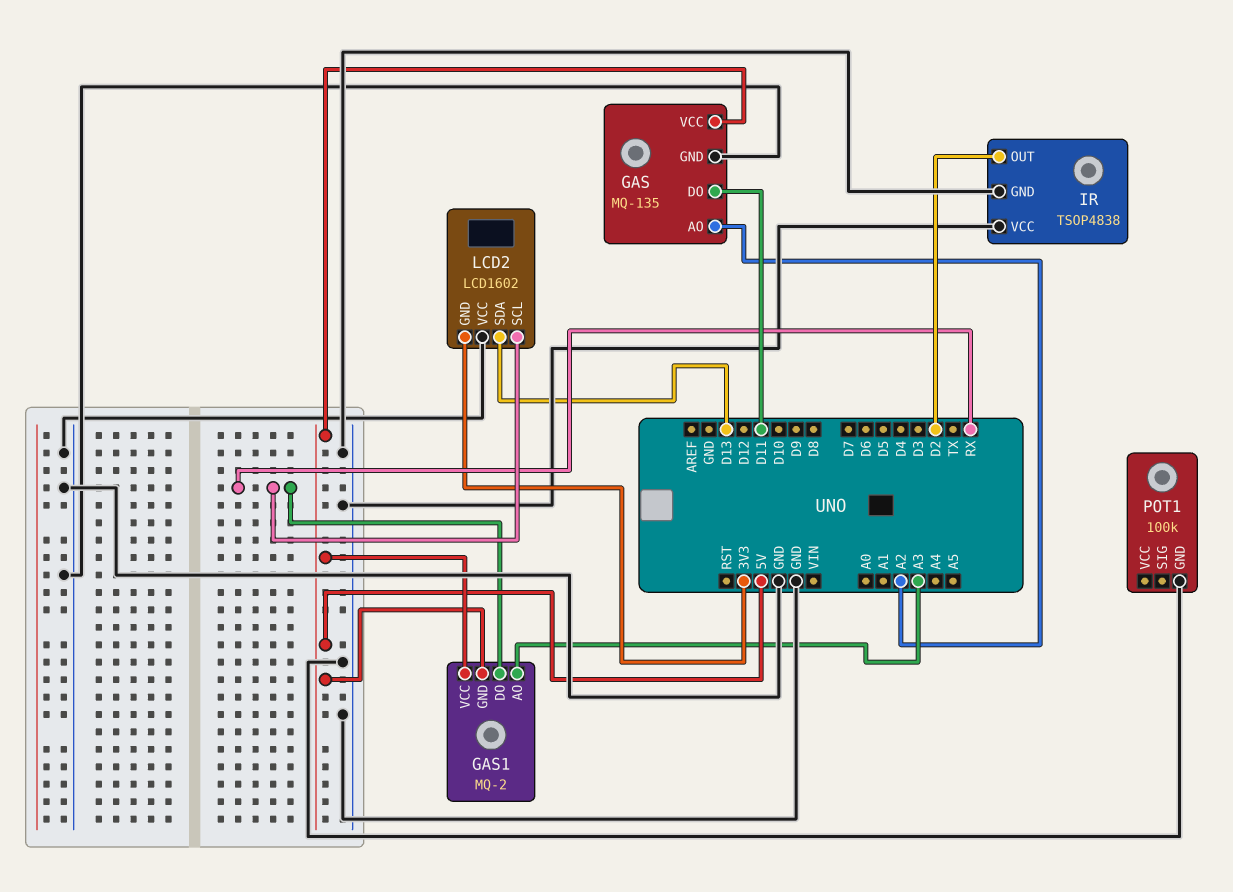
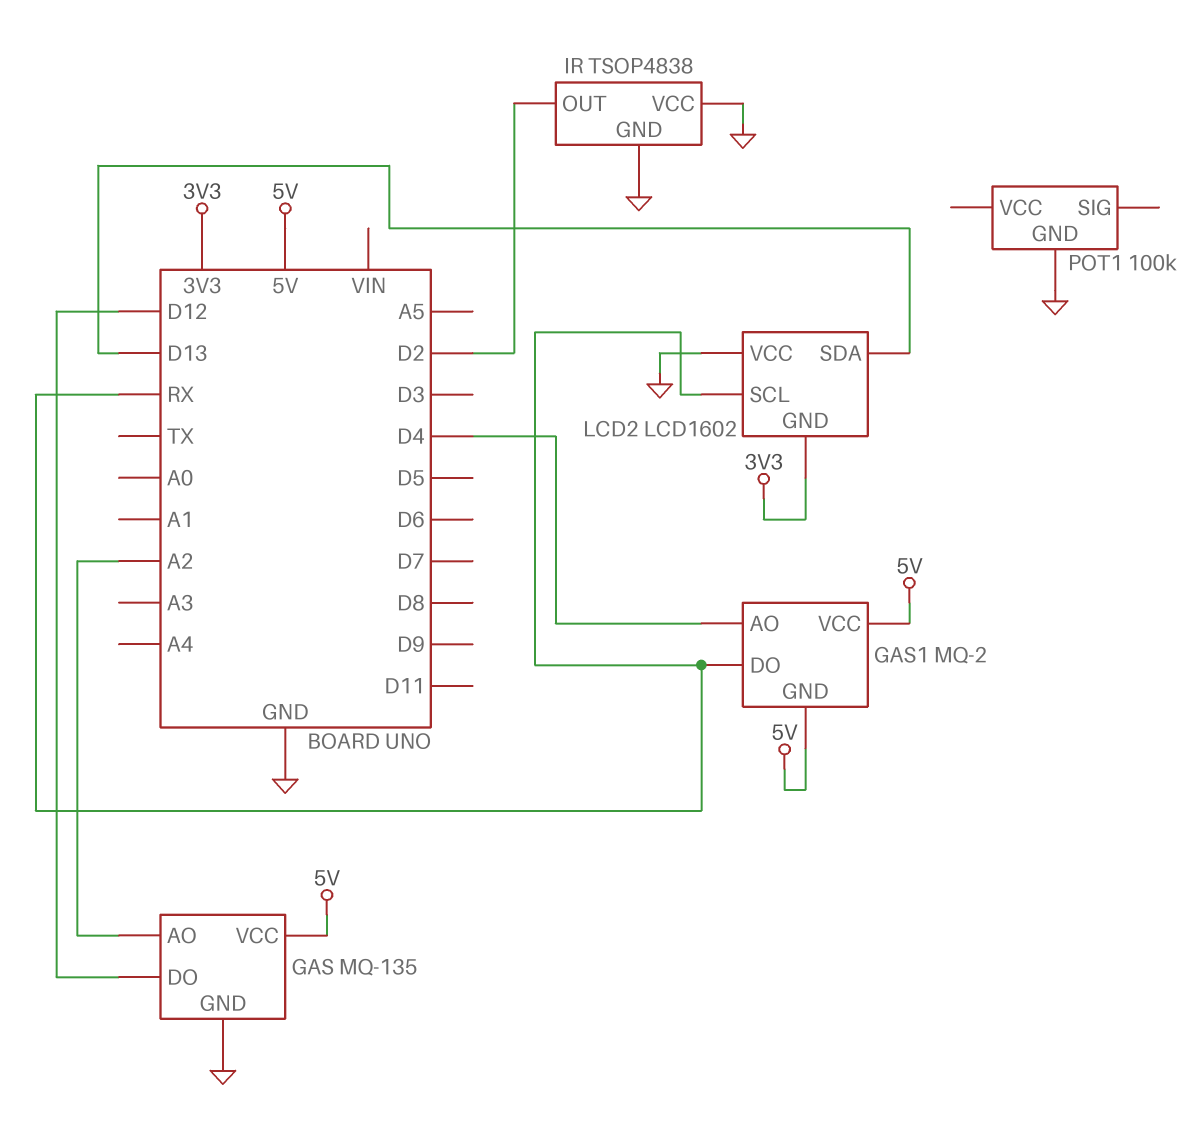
GAS pin DO: D11 -> D12
GAS1 pin AO: A3 -> D4

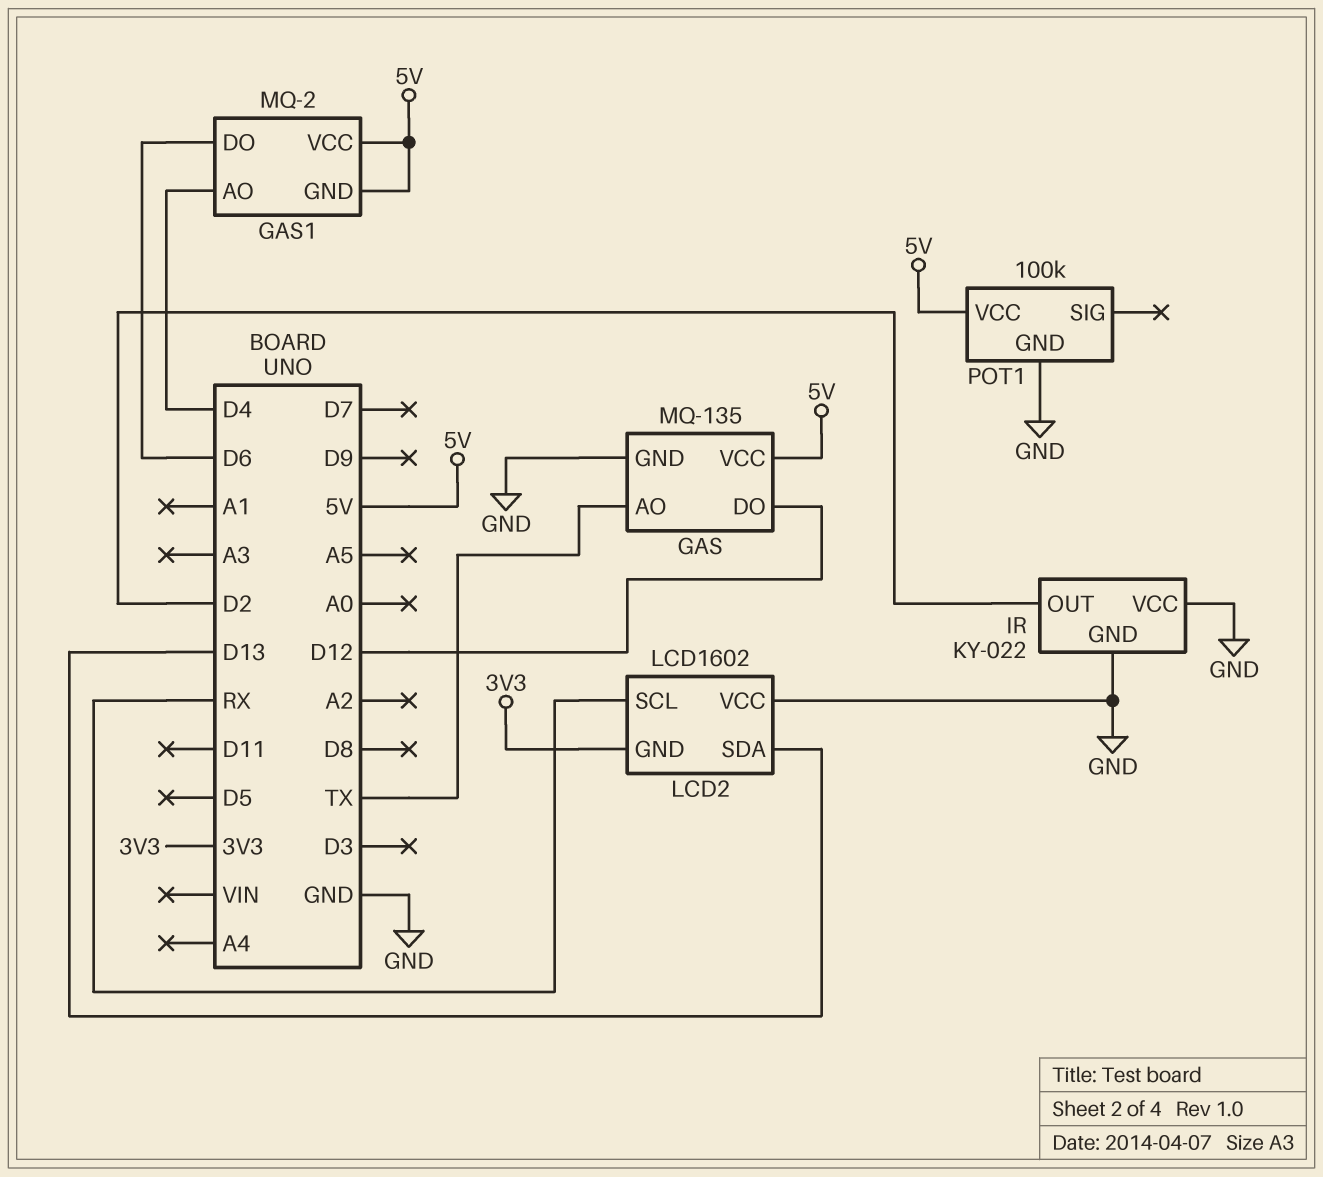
GAS pin AO: A2 -> TX
GAS1 pin DO: RX -> D6
IR: TSOP4838 -> KY-022
POT1 pin VCC: none -> 5V

